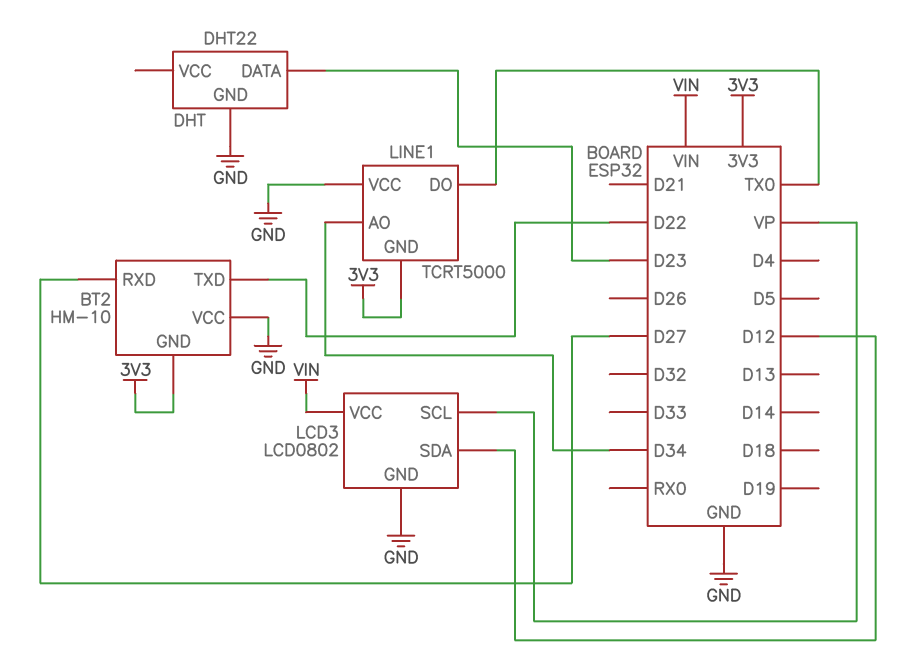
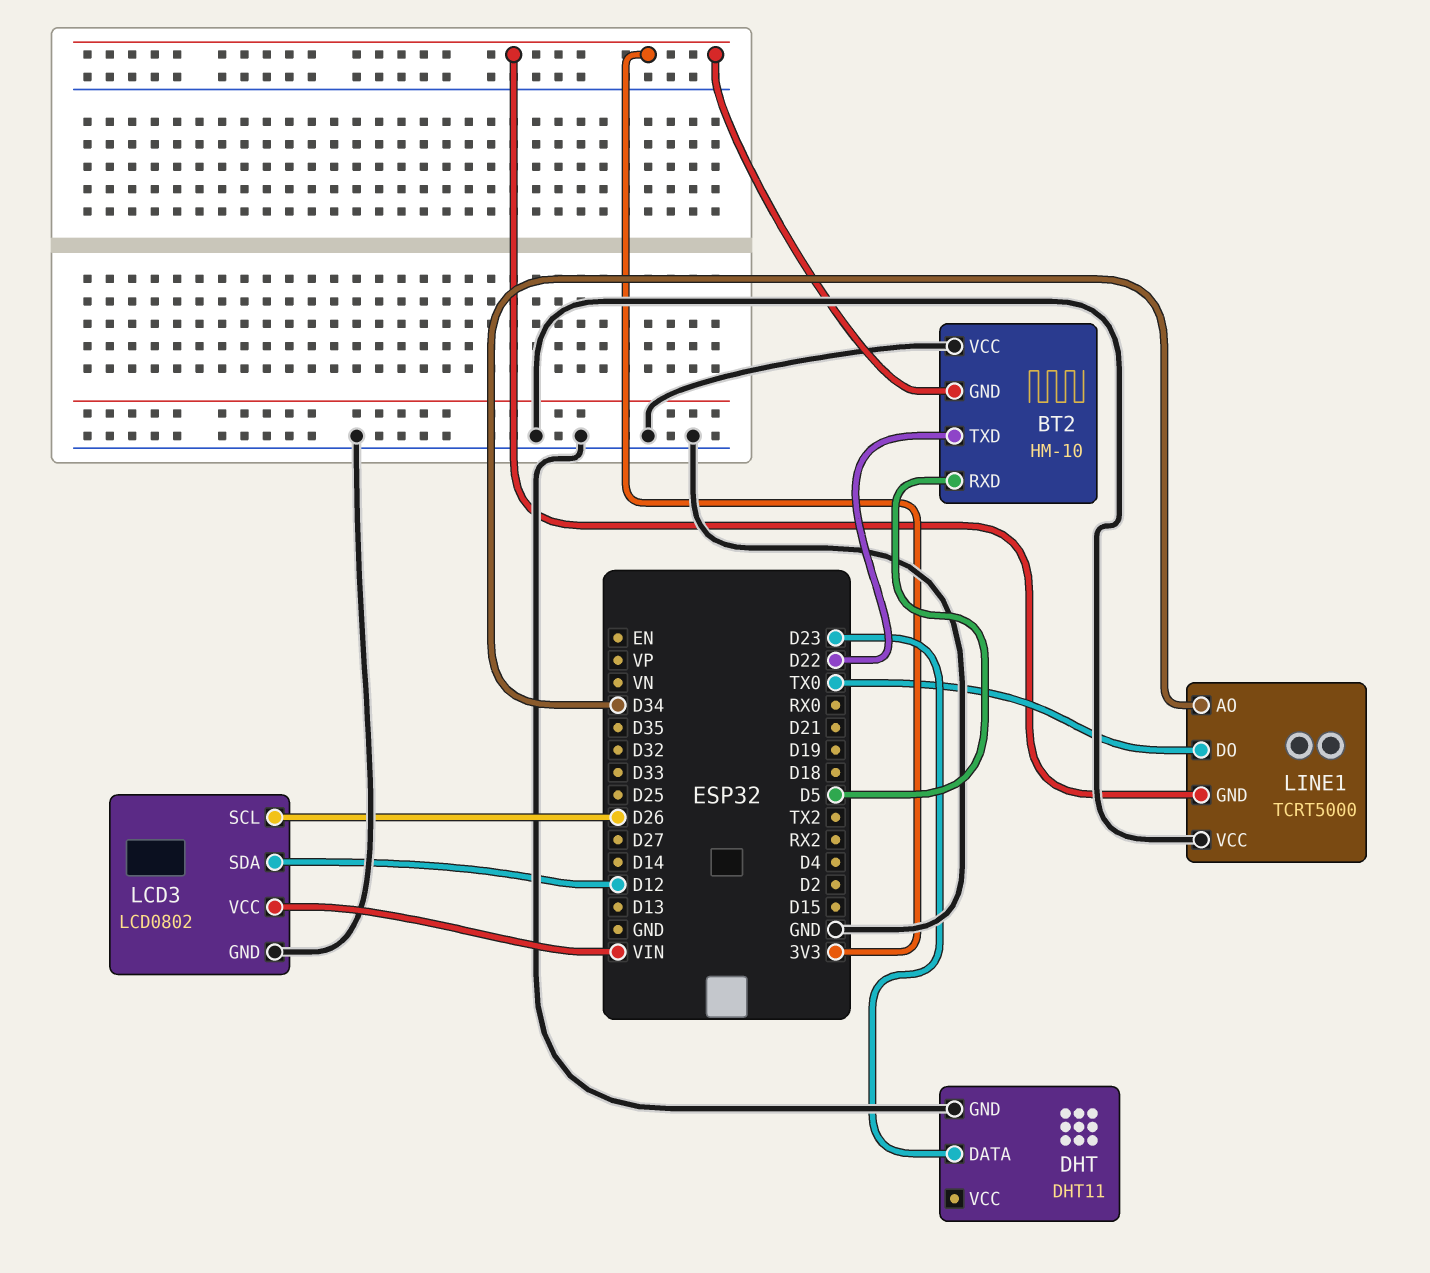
BT2 pin RXD: D27 -> D5
DHT: DHT22 -> DHT11
LCD3 pin SCL: VP -> D26

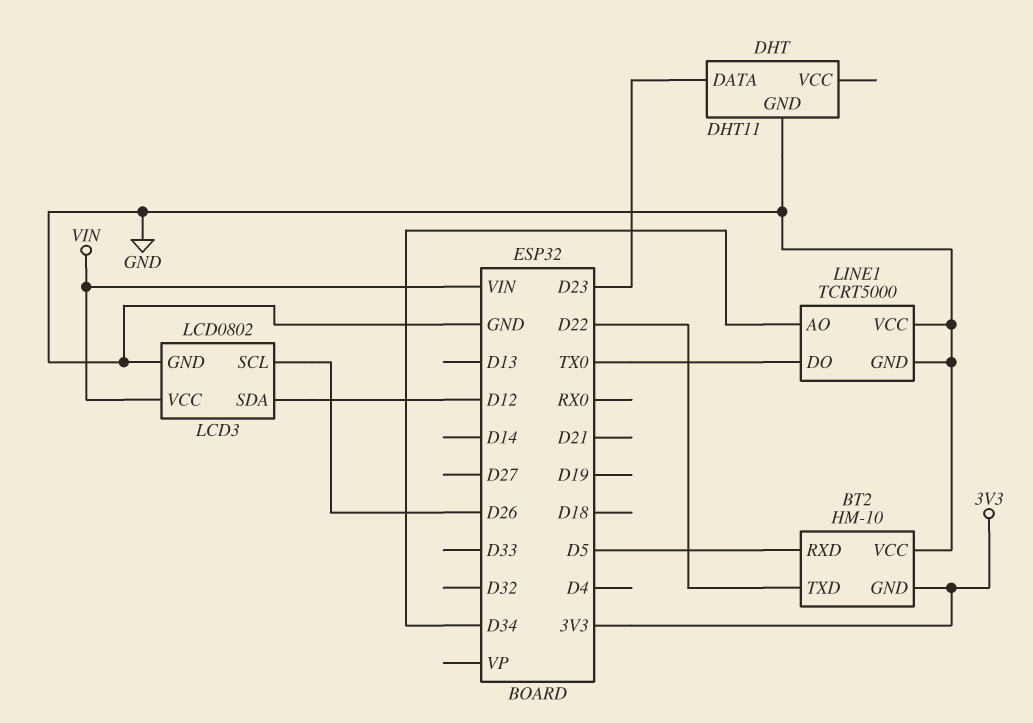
LINE1 pin GND: 3V3 -> GND

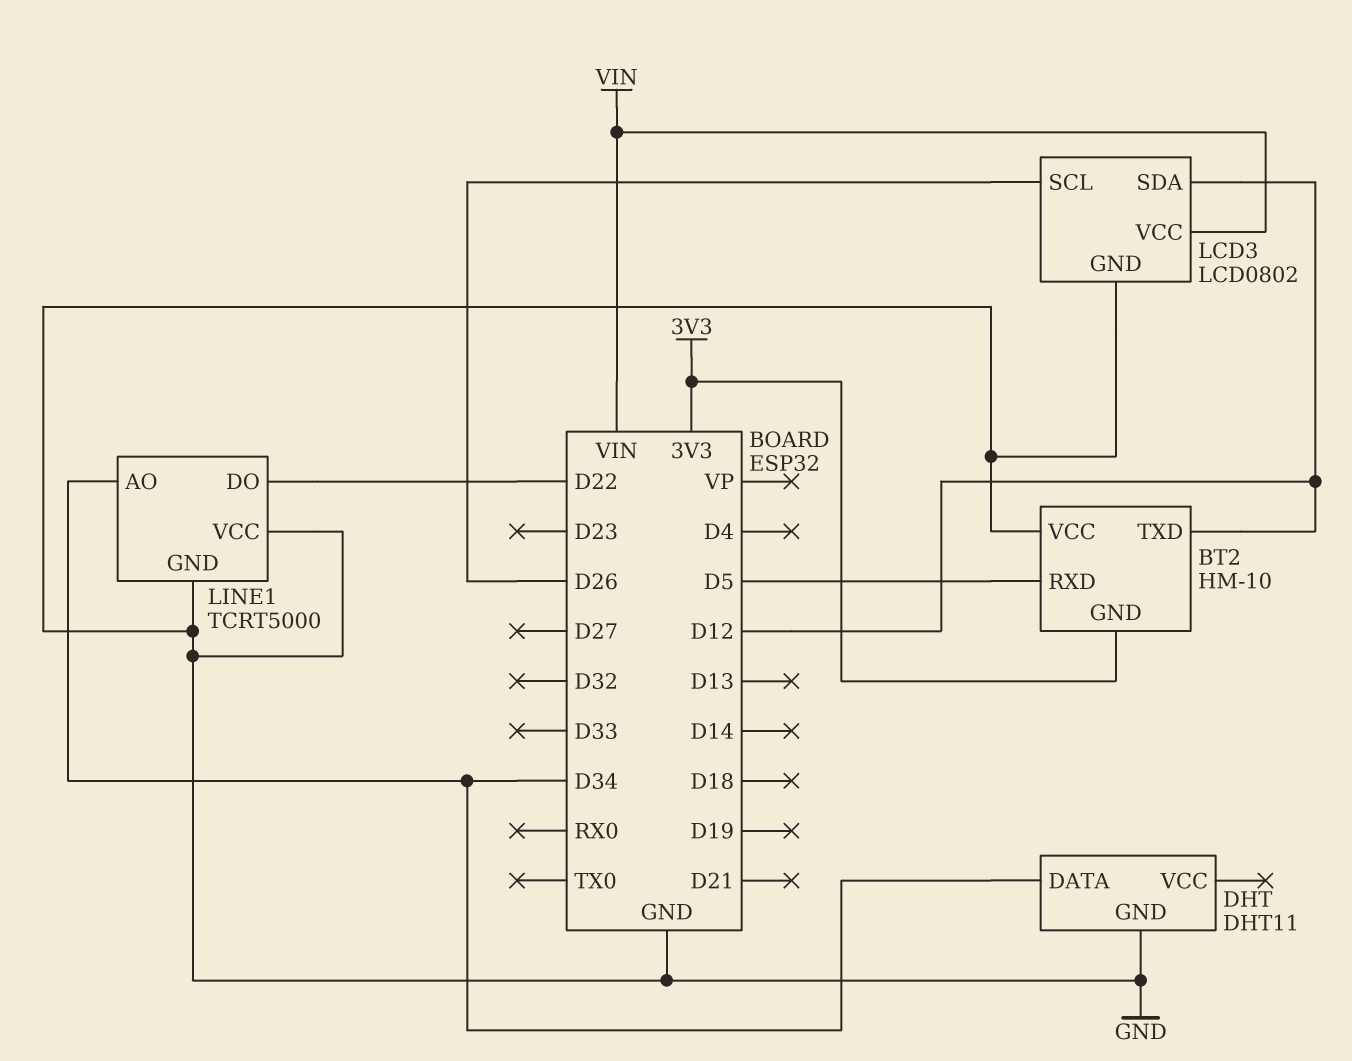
BT2 pin TXD: D22 -> D12
DHT pin DATA: D23 -> D34
LINE1 pin DO: TX0 -> D22

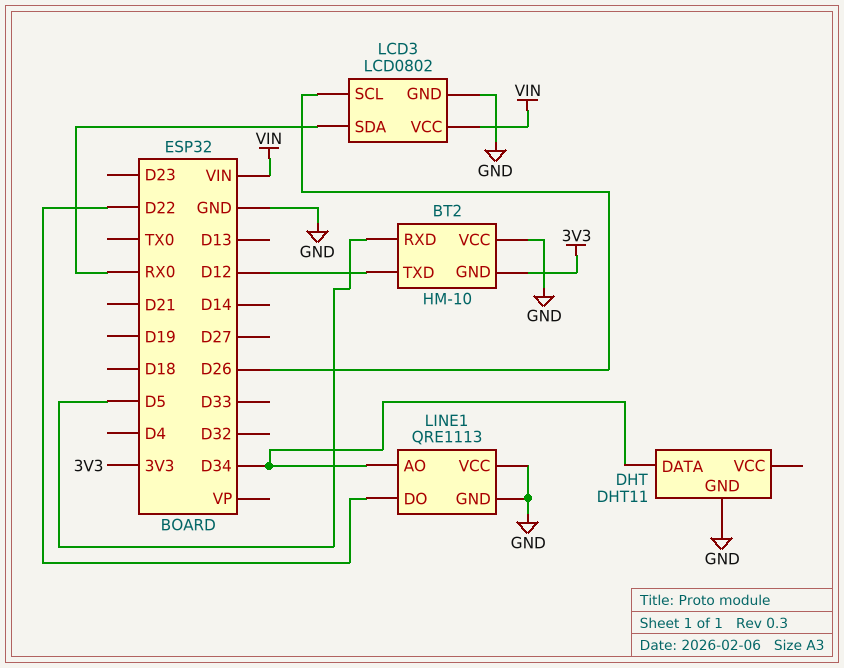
LCD3 pin SDA: D12 -> RX0
LINE1: TCRT5000 -> QRE1113

